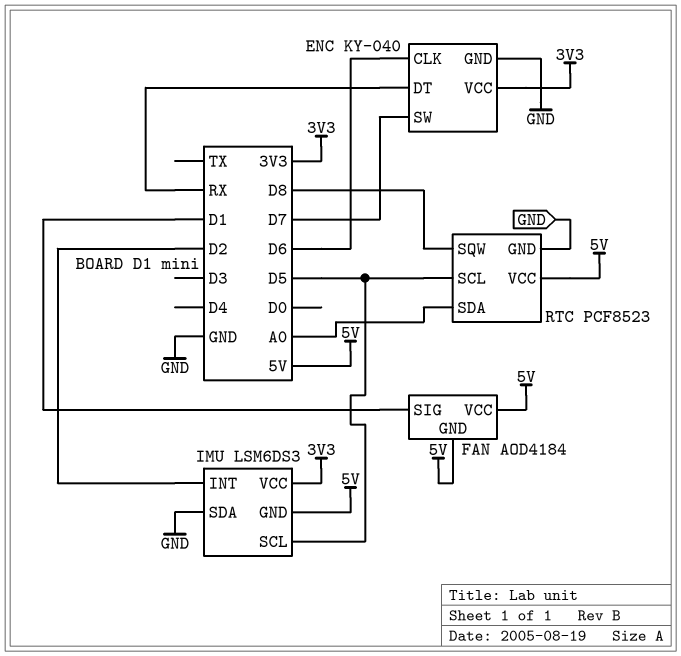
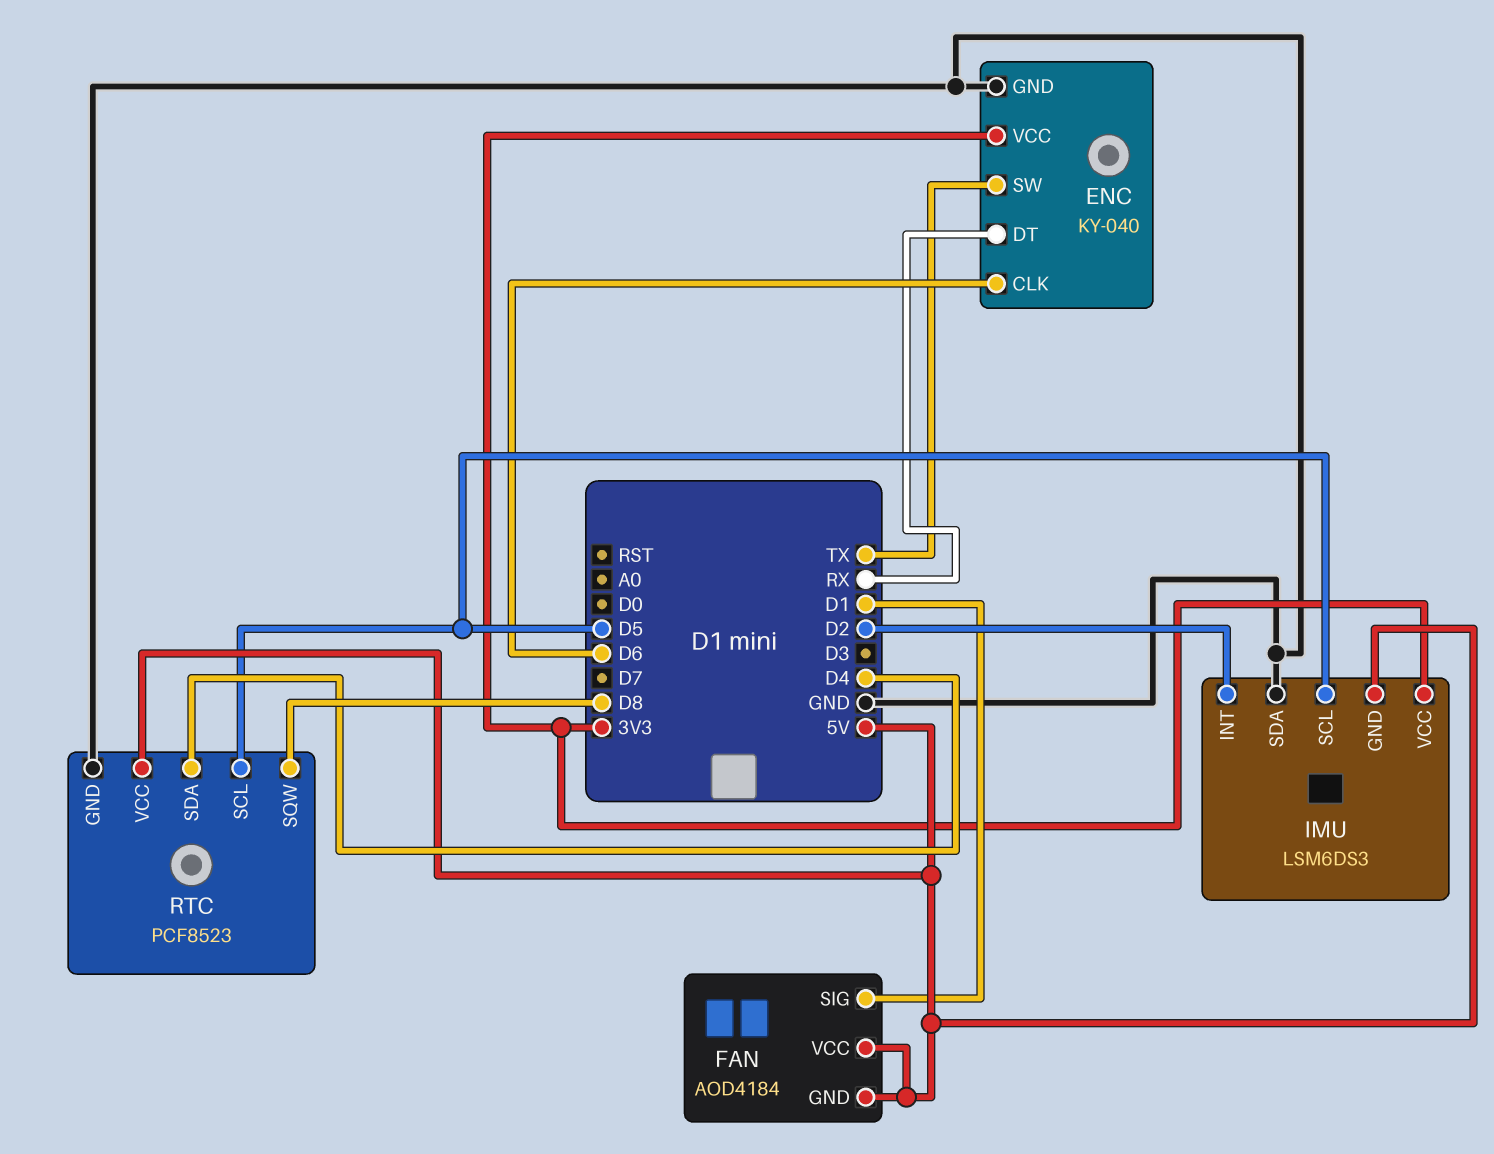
ENC pin SW: D7 -> TX
RTC pin SDA: A0 -> D4

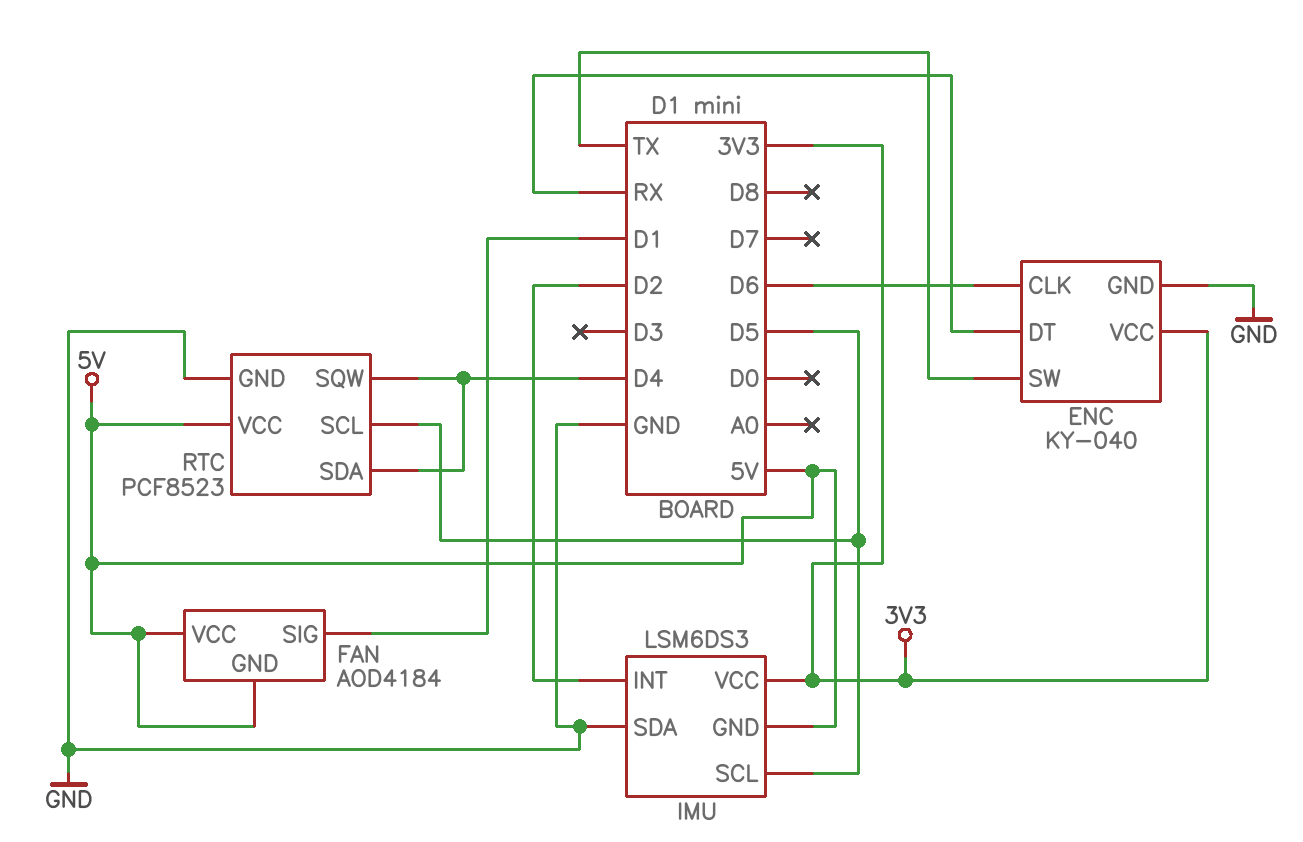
RTC pin SQW: D8 -> D4

